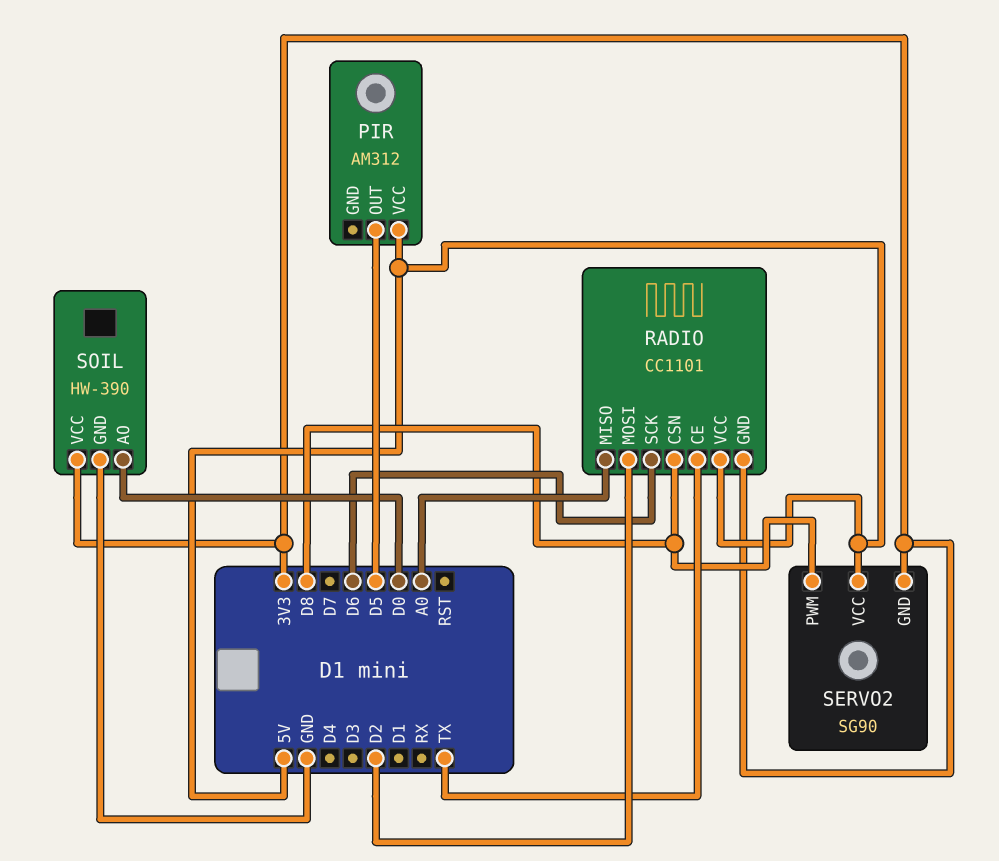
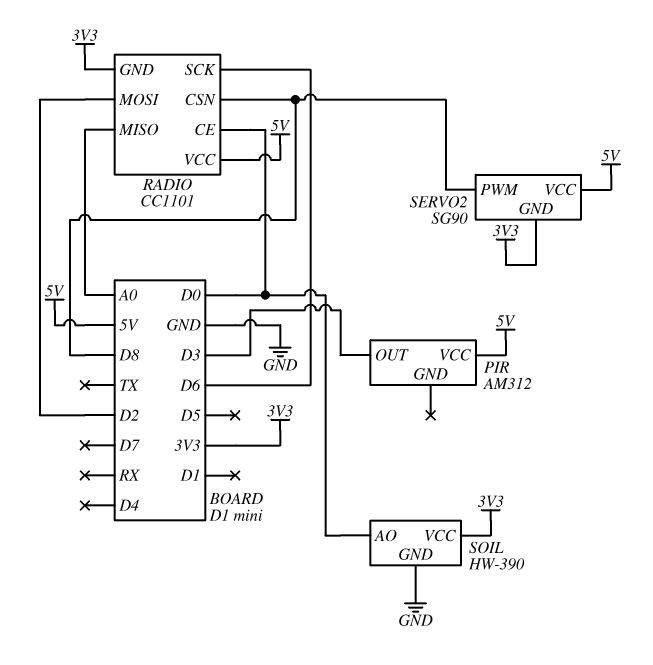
PIR pin OUT: D5 -> D3
RADIO pin CE: TX -> D0

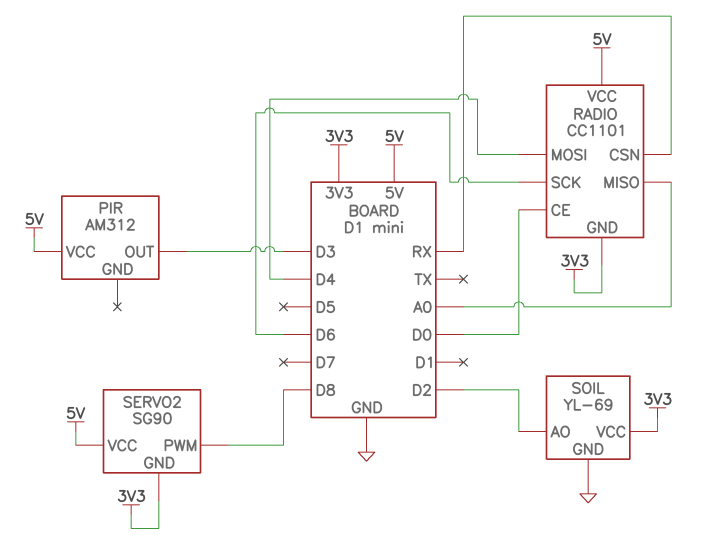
RADIO pin CSN: D8 -> RX
RADIO pin MOSI: D2 -> D4
SOIL: HW-390 -> YL-69
SOIL pin AO: D0 -> D2

